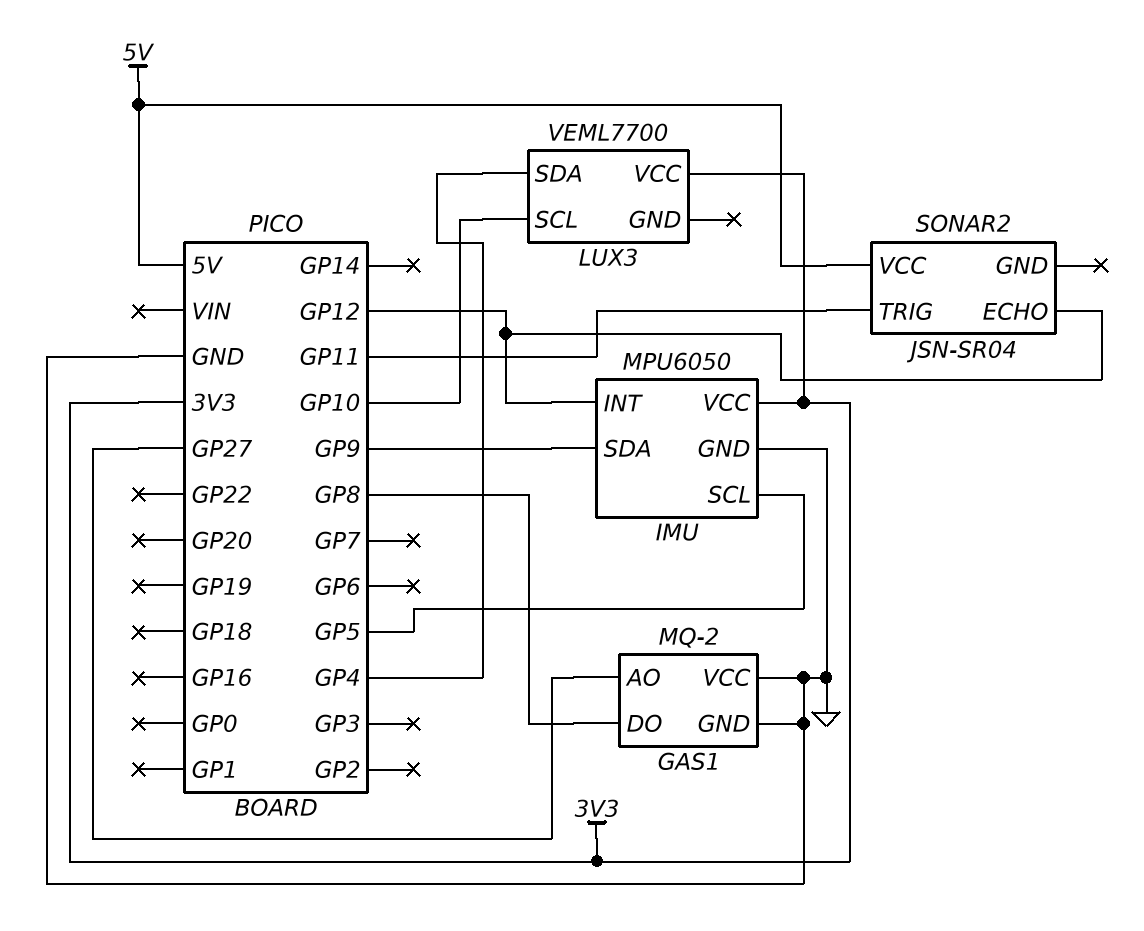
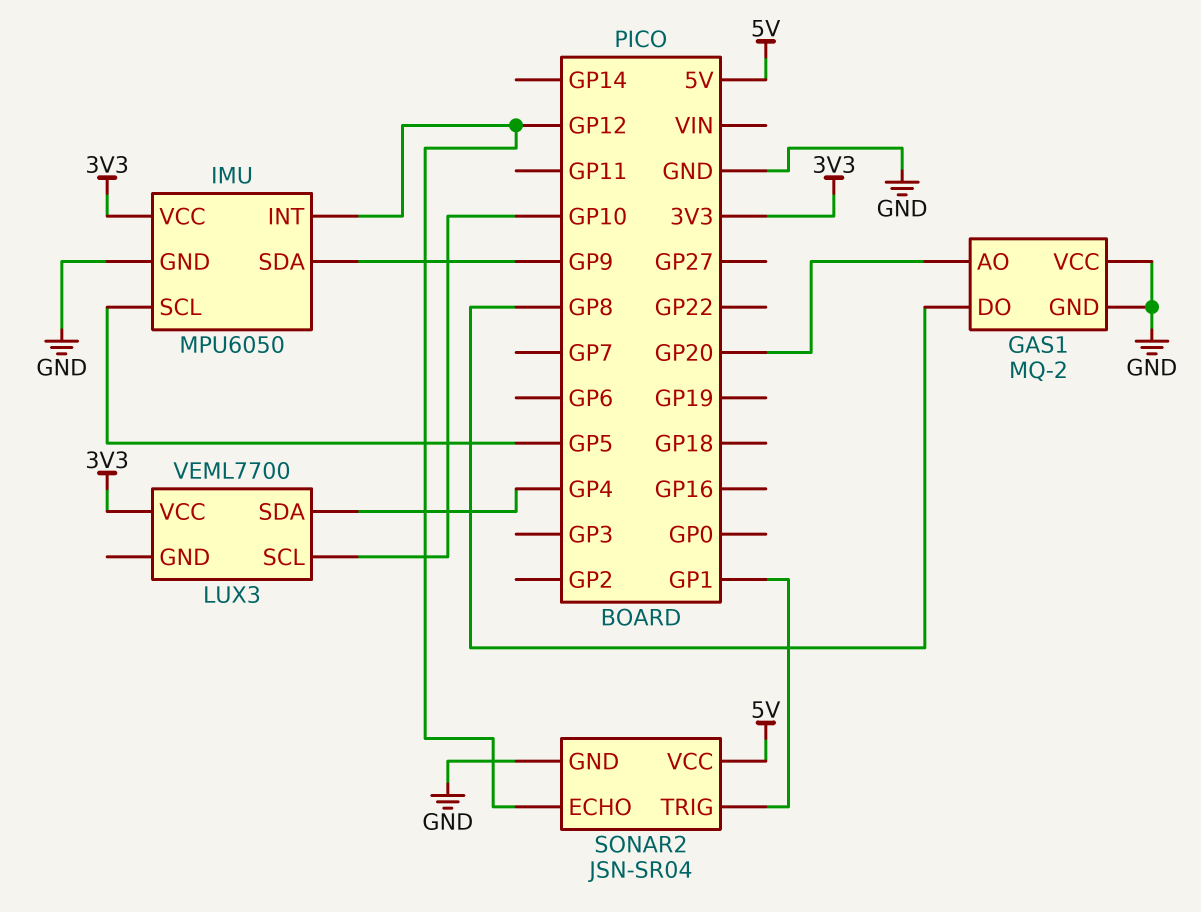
GAS1 pin AO: GP27 -> GP20
SONAR2 pin GND: none -> GND
SONAR2 pin TRIG: GP11 -> GP1

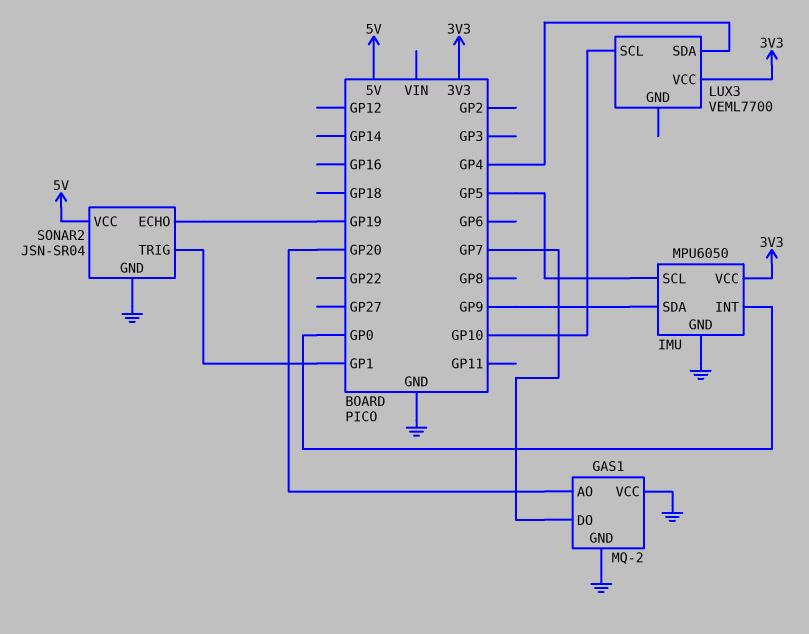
GAS1 pin DO: GP8 -> GP7
IMU pin INT: GP12 -> GP0
SONAR2 pin ECHO: GP12 -> GP19

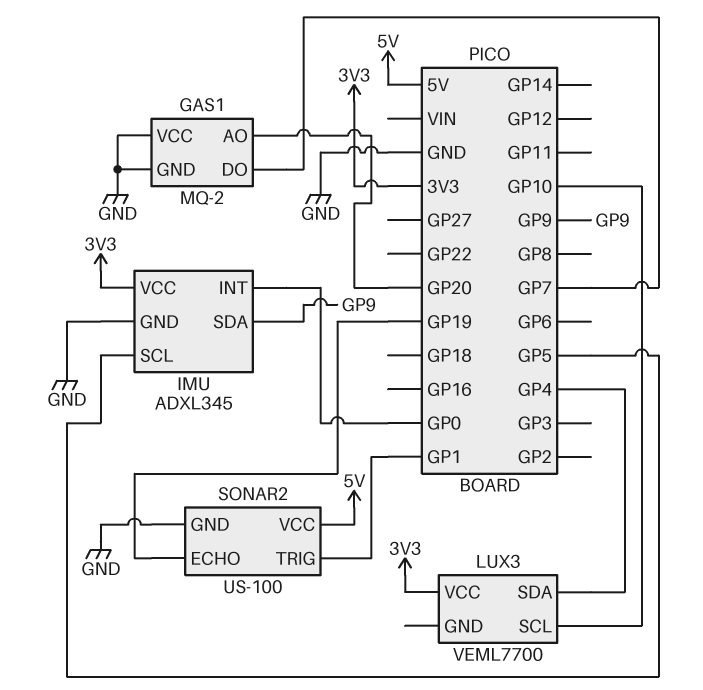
IMU: MPU6050 -> ADXL345
SONAR2: JSN-SR04 -> US-100

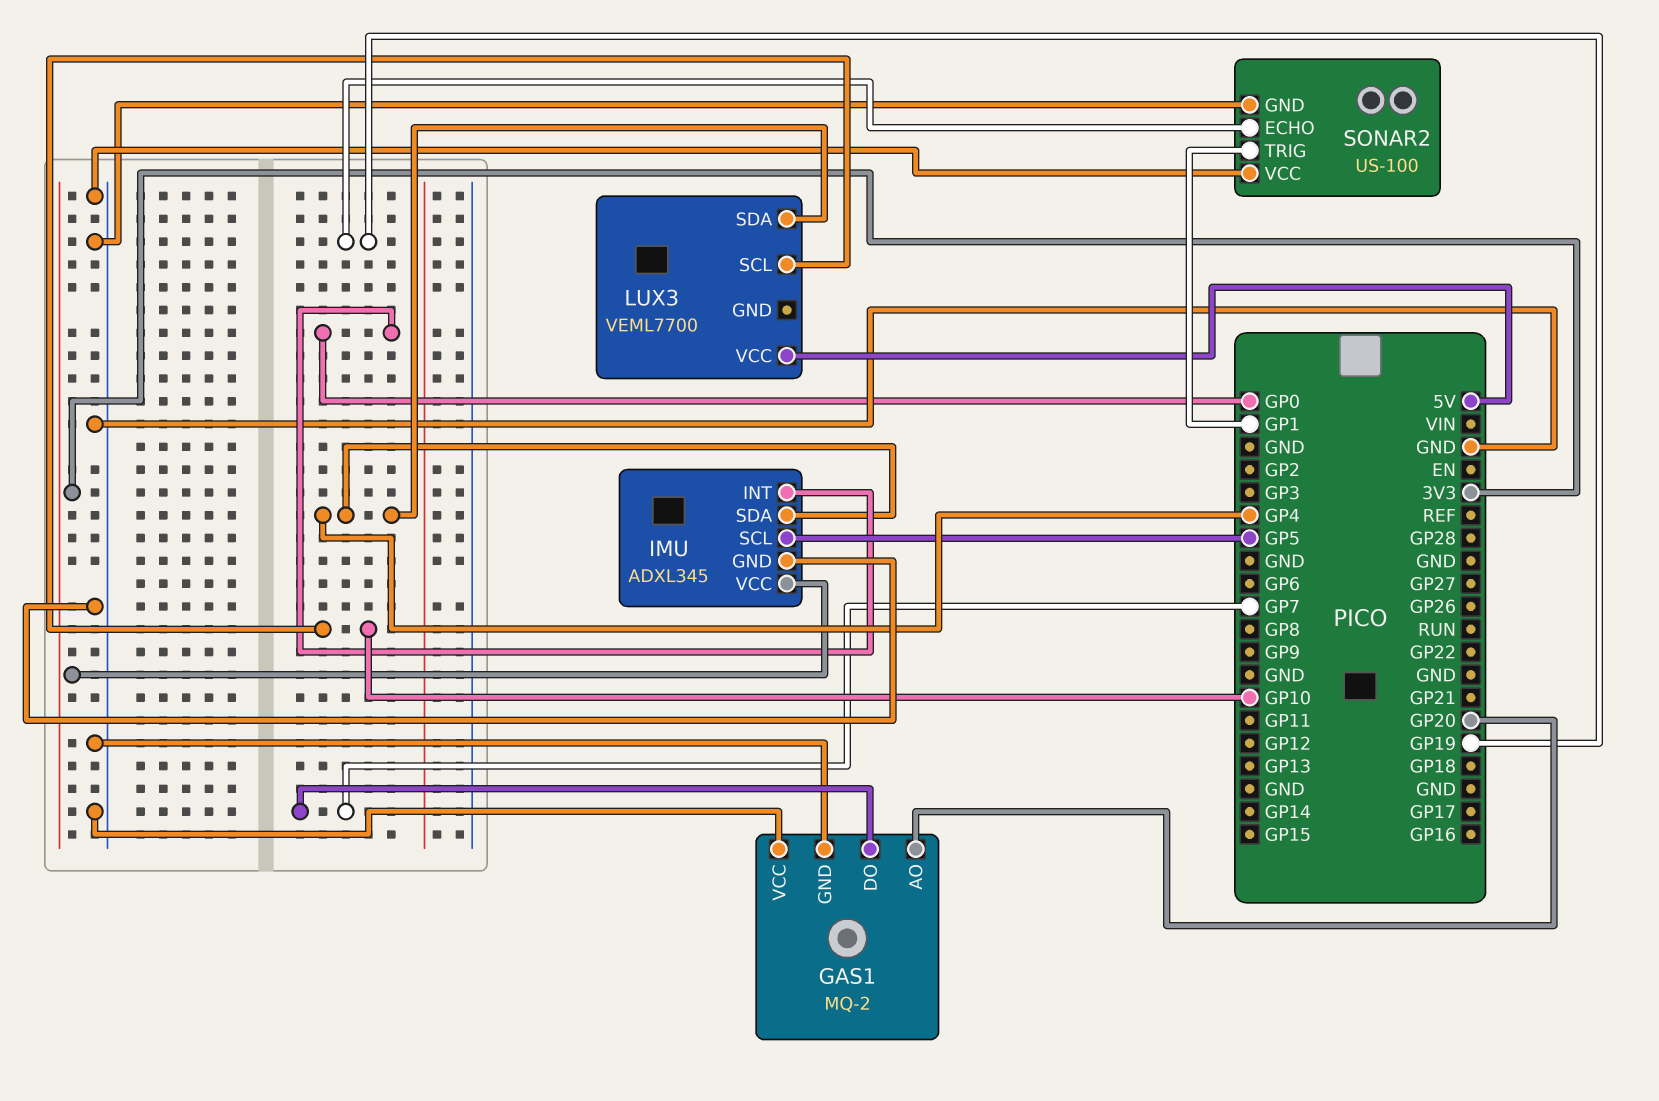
IMU pin SDA: GP9 -> GP4
LUX3 pin VCC: 3V3 -> 5V
SONAR2 pin VCC: 5V -> GND

